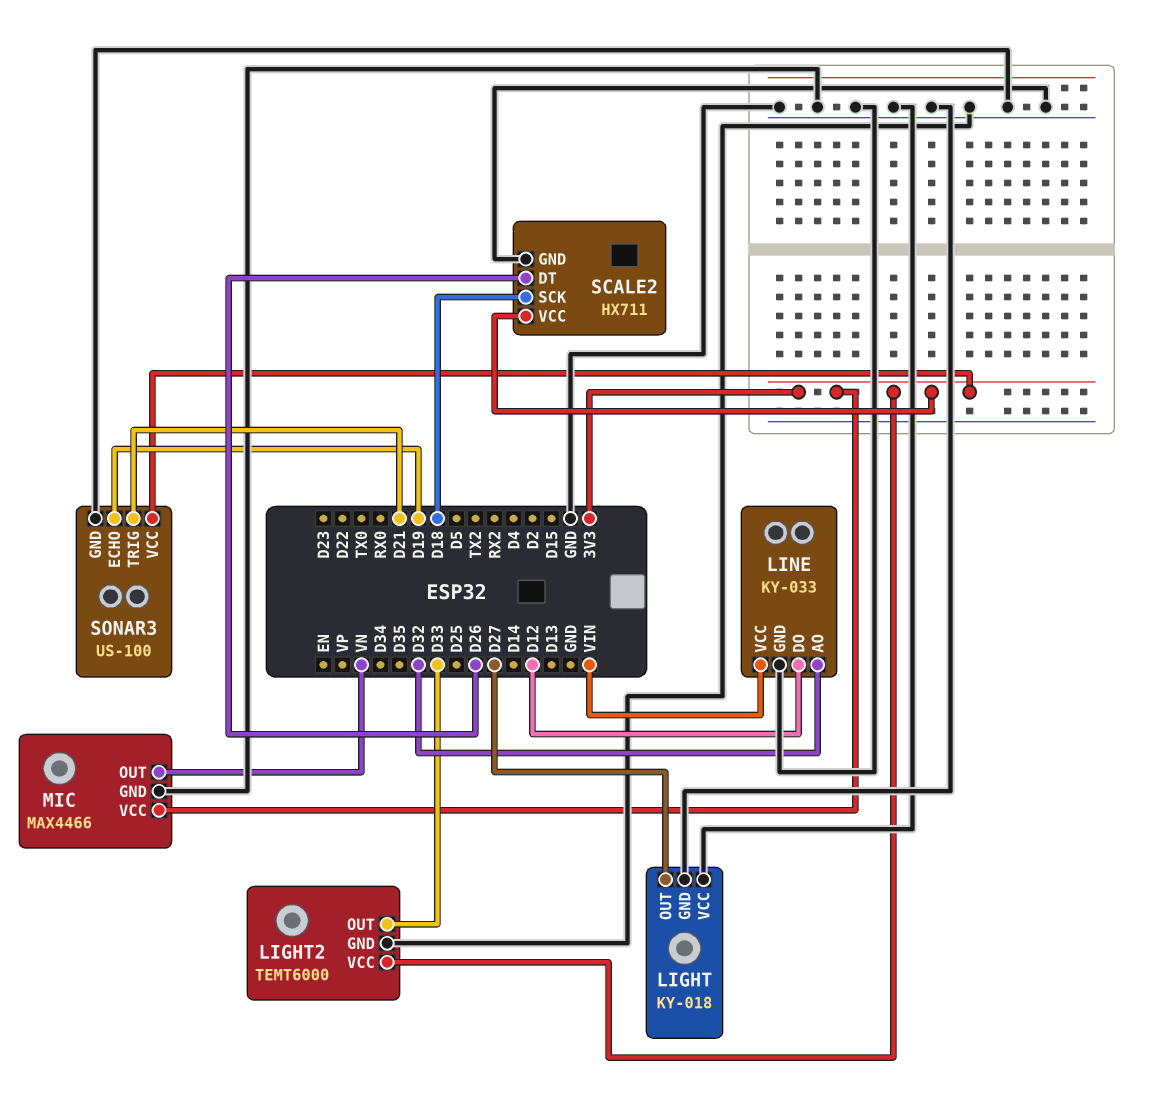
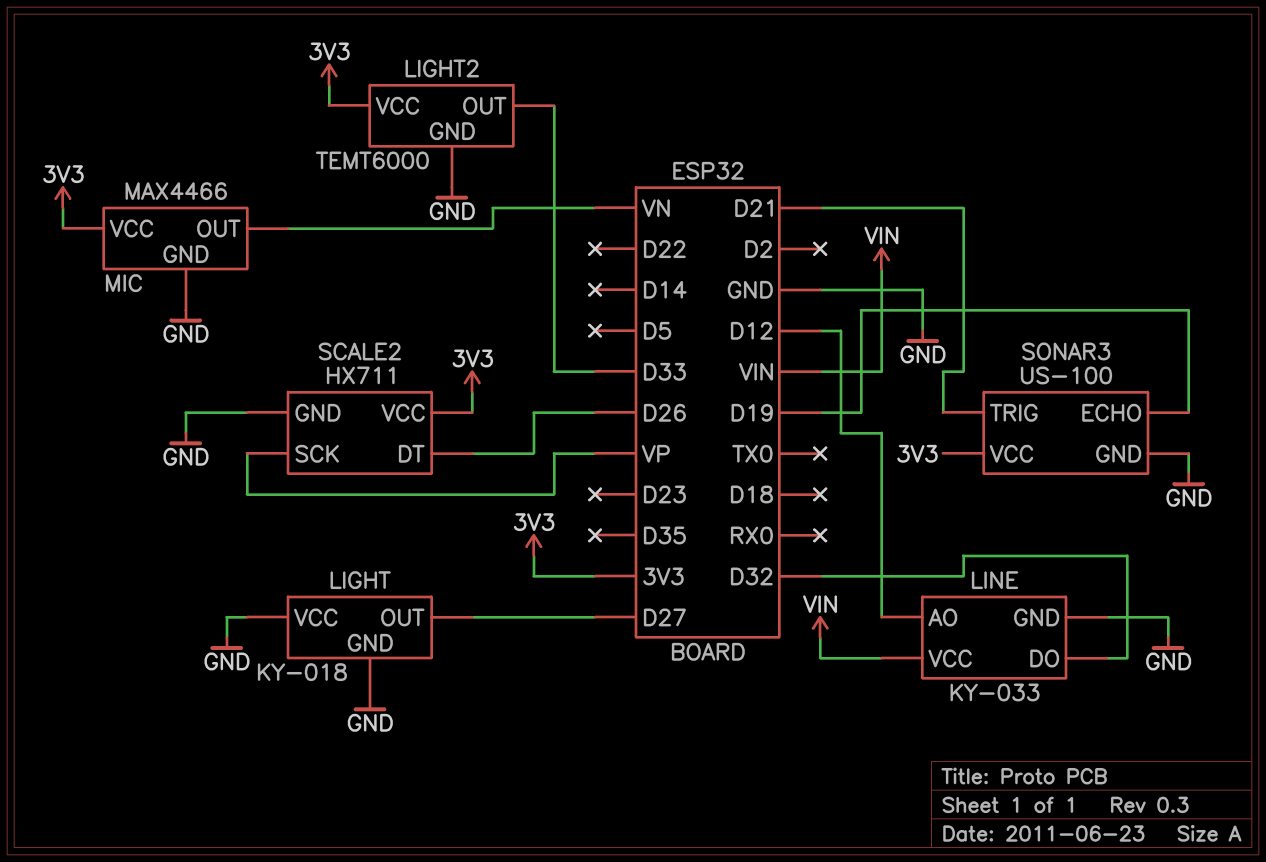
LINE pin AO: D32 -> D12
LINE pin DO: D12 -> D32
SCALE2 pin SCK: D18 -> VP

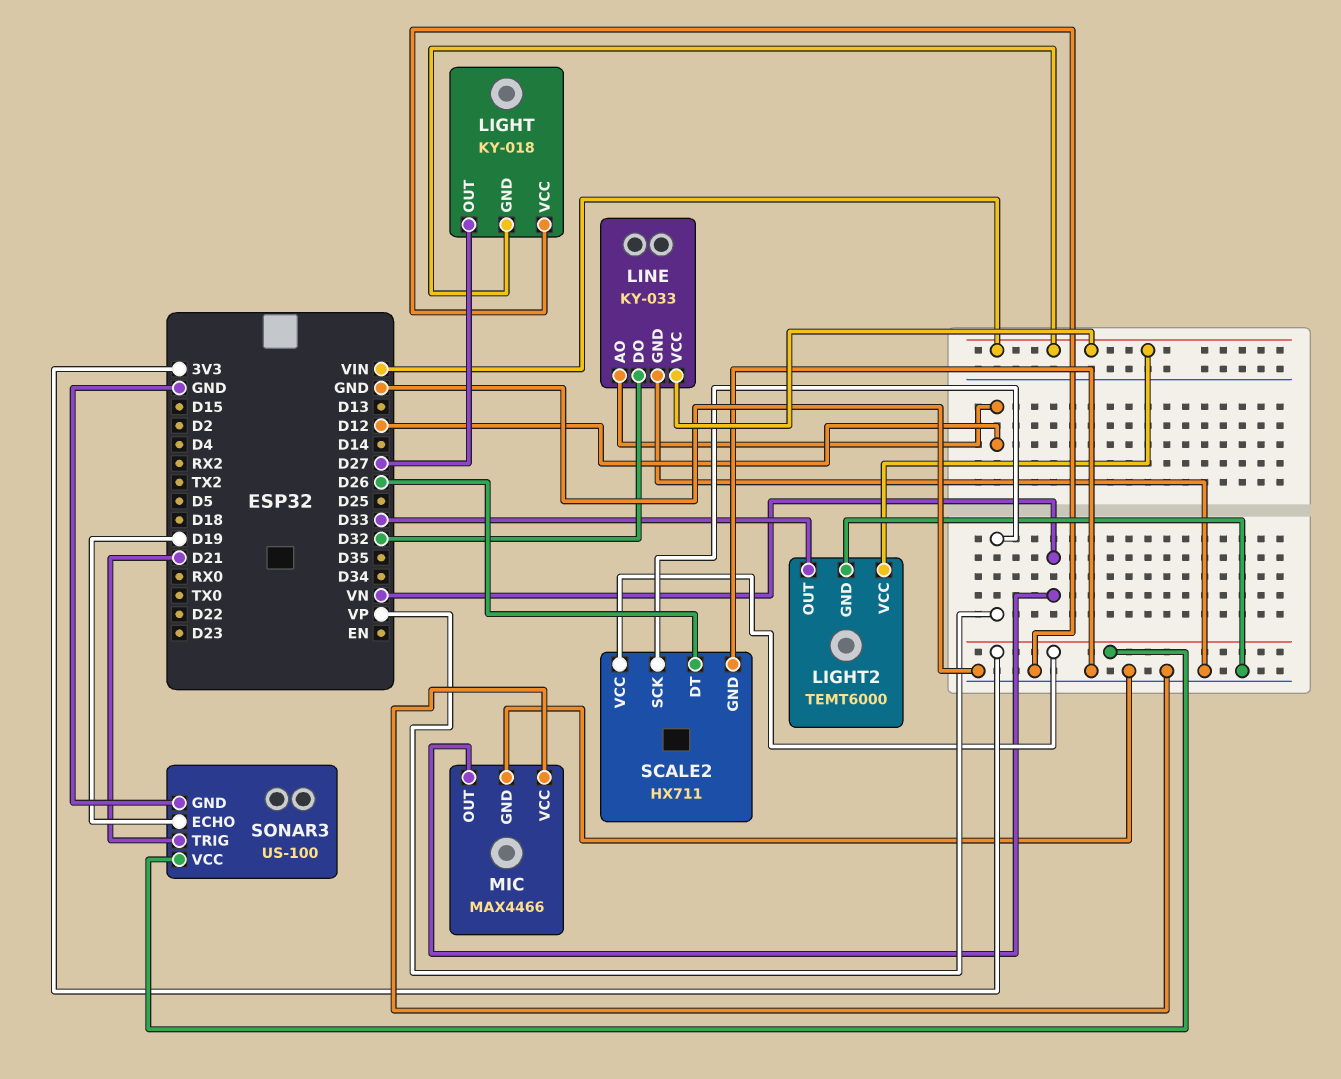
LIGHT pin GND: GND -> VIN
LIGHT2 pin VCC: 3V3 -> VIN
MIC pin VCC: 3V3 -> GND

